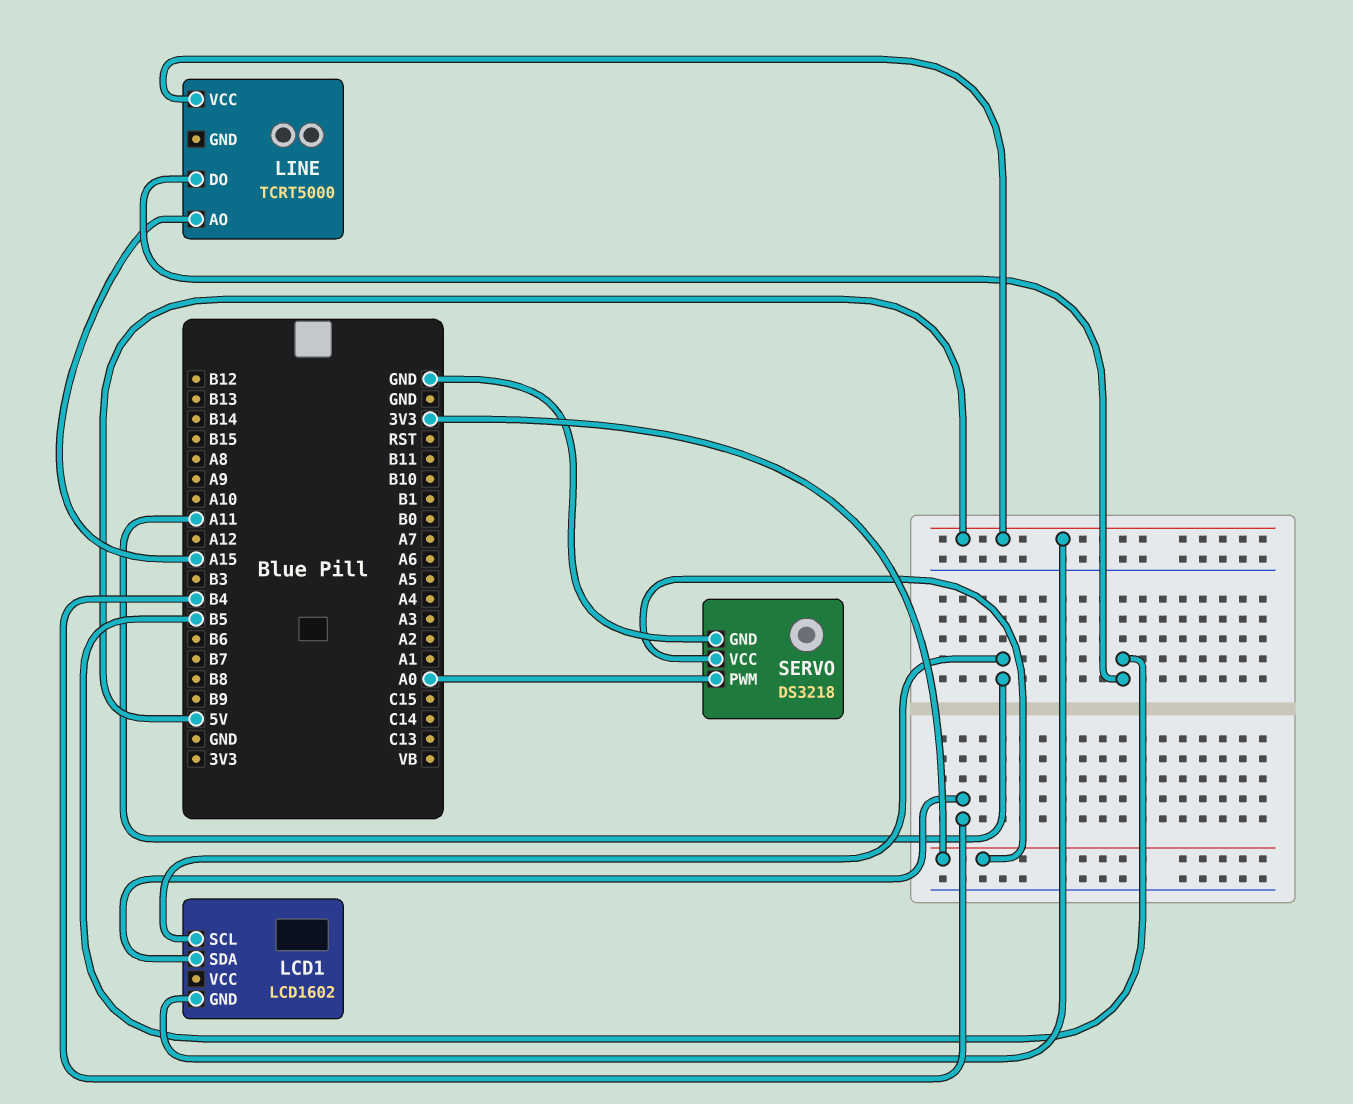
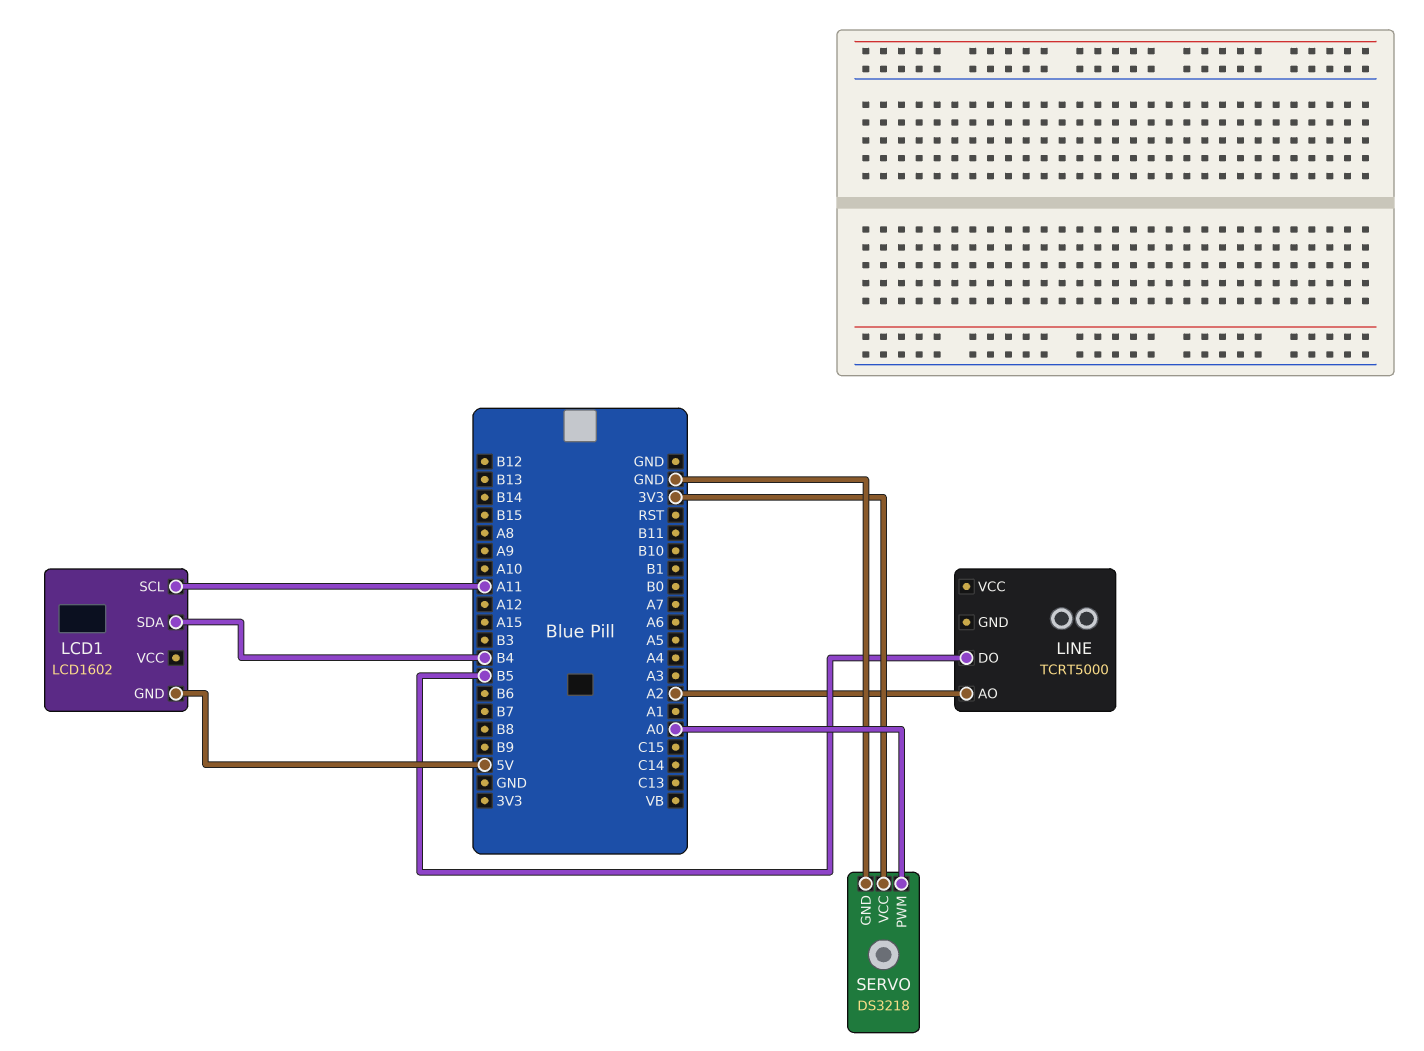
LINE pin AO: A15 -> A2
LINE pin VCC: 5V -> none

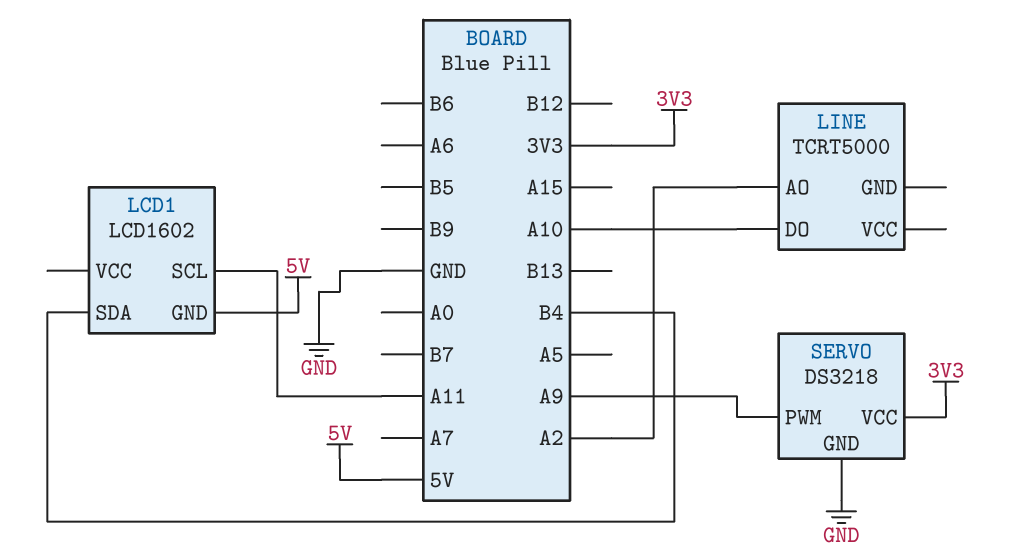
LINE pin DO: B5 -> A10
SERVO pin PWM: A0 -> A9

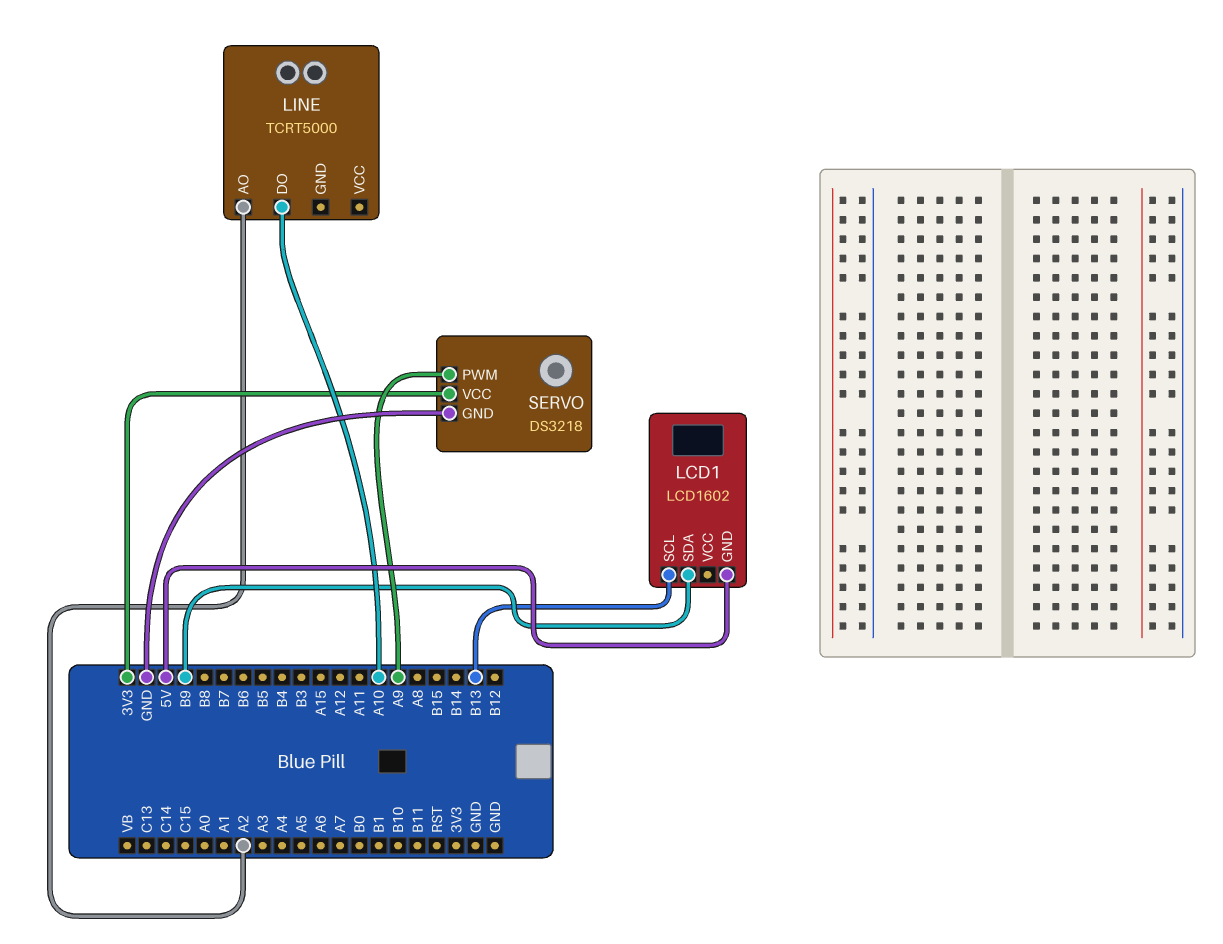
LCD1 pin SCL: A11 -> B13
LCD1 pin SDA: B4 -> B9

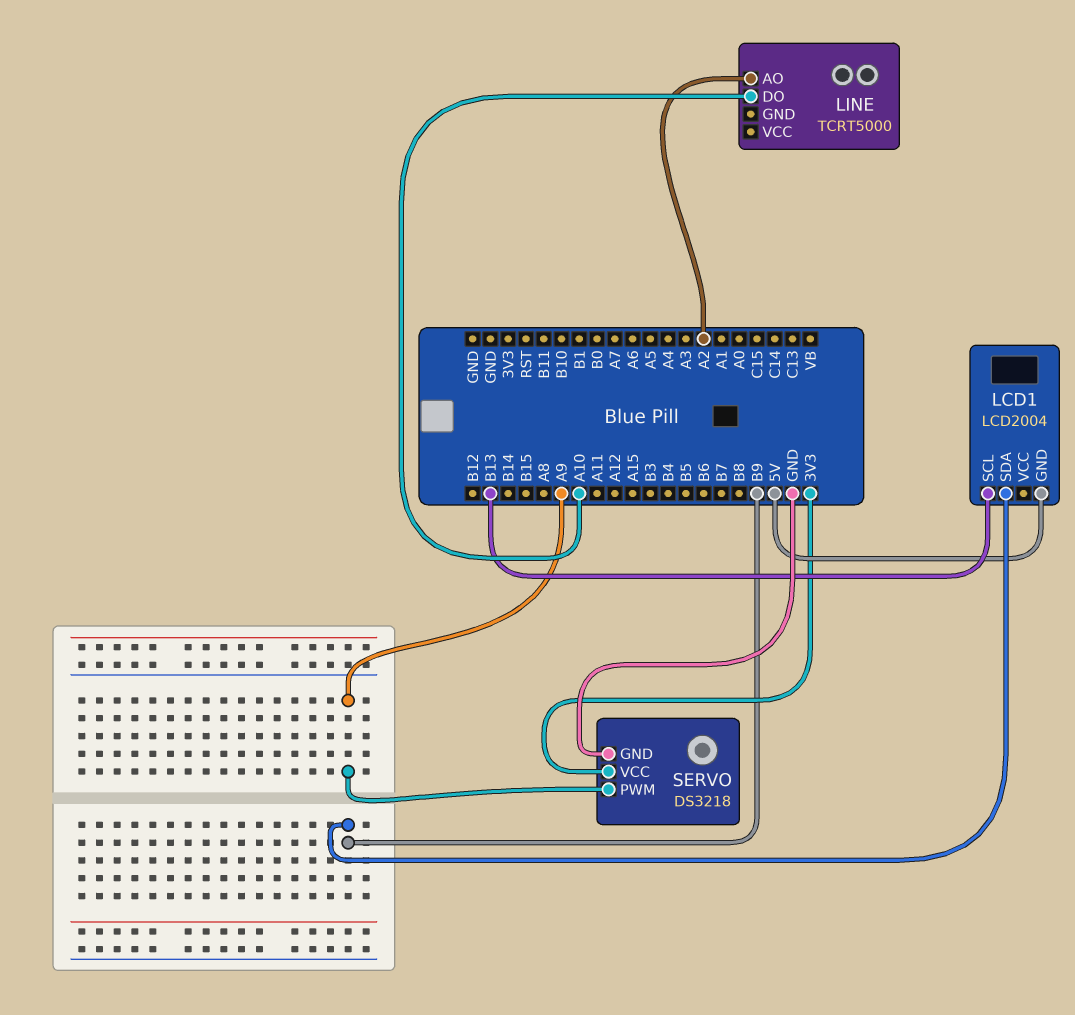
LCD1: LCD1602 -> LCD2004

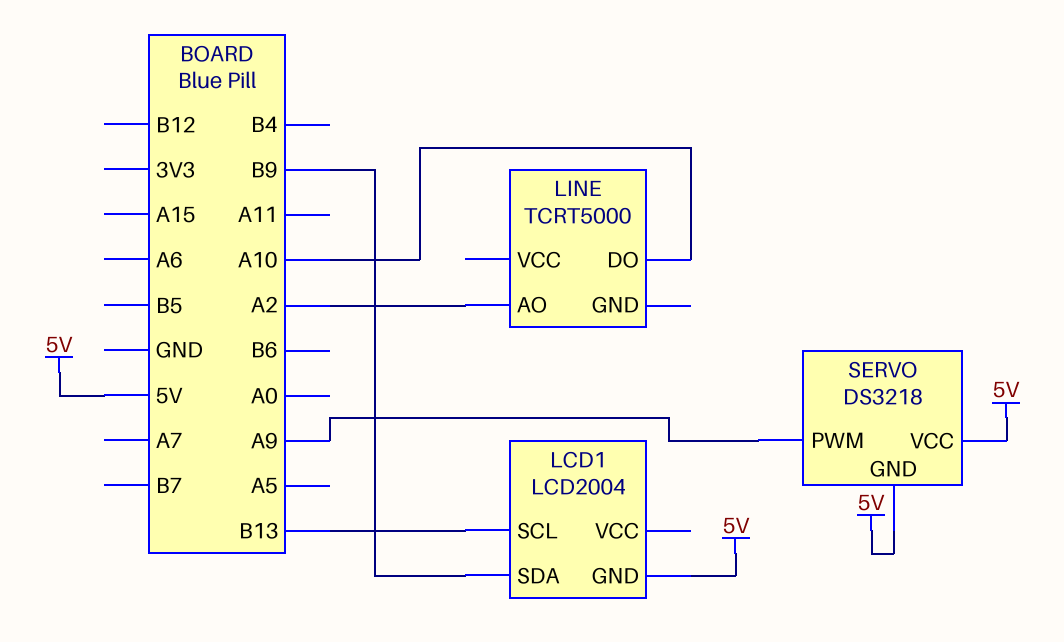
SERVO pin GND: GND -> 5V
SERVO pin VCC: 3V3 -> 5V

